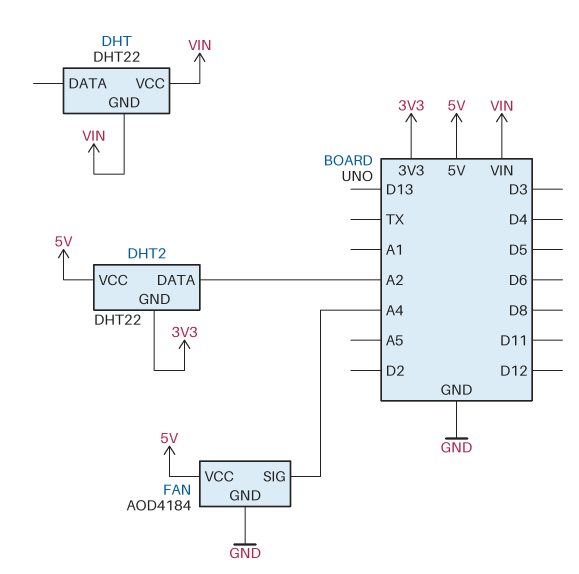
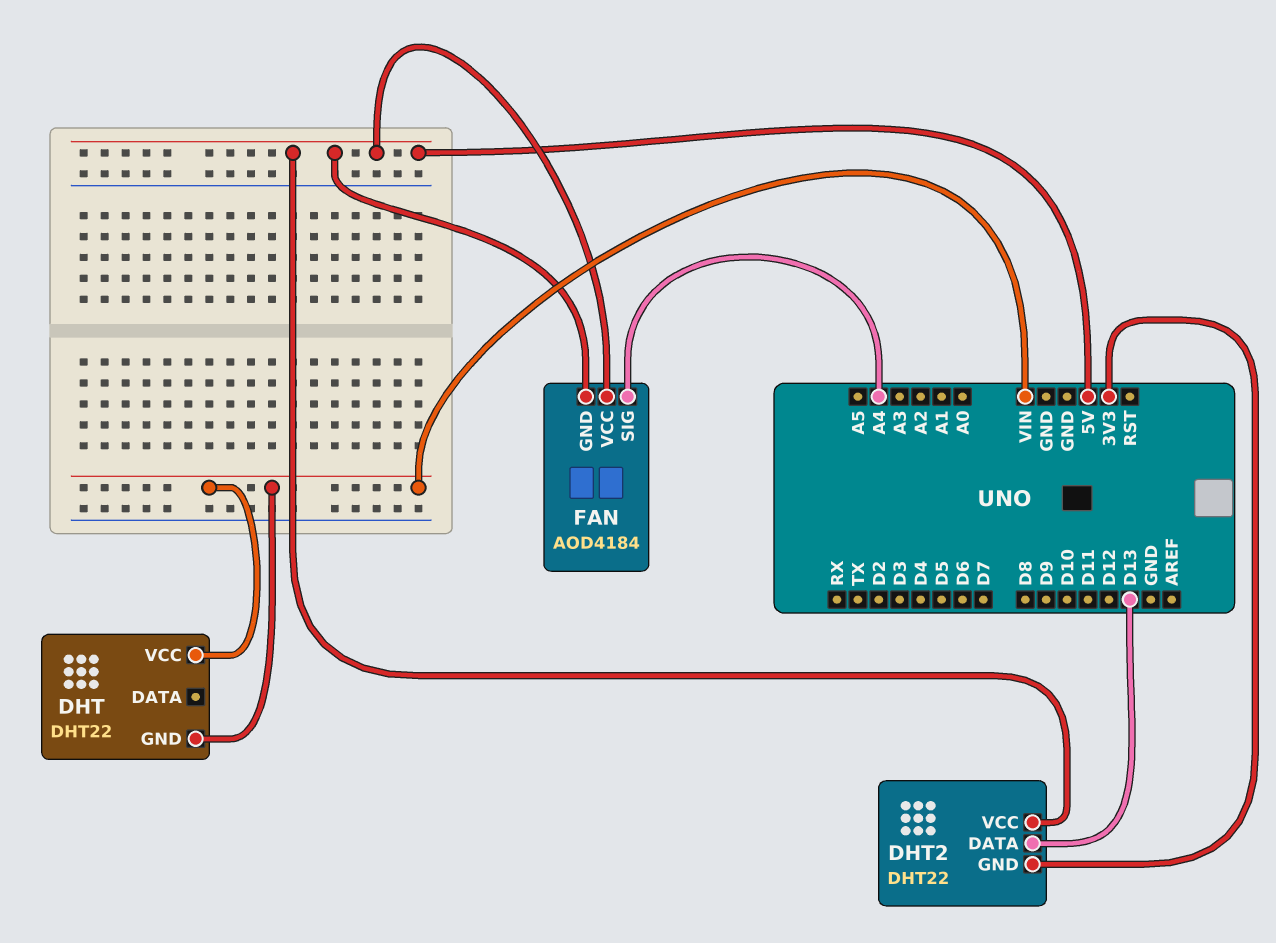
DHT2 pin DATA: A2 -> D13
FAN pin GND: GND -> 5V

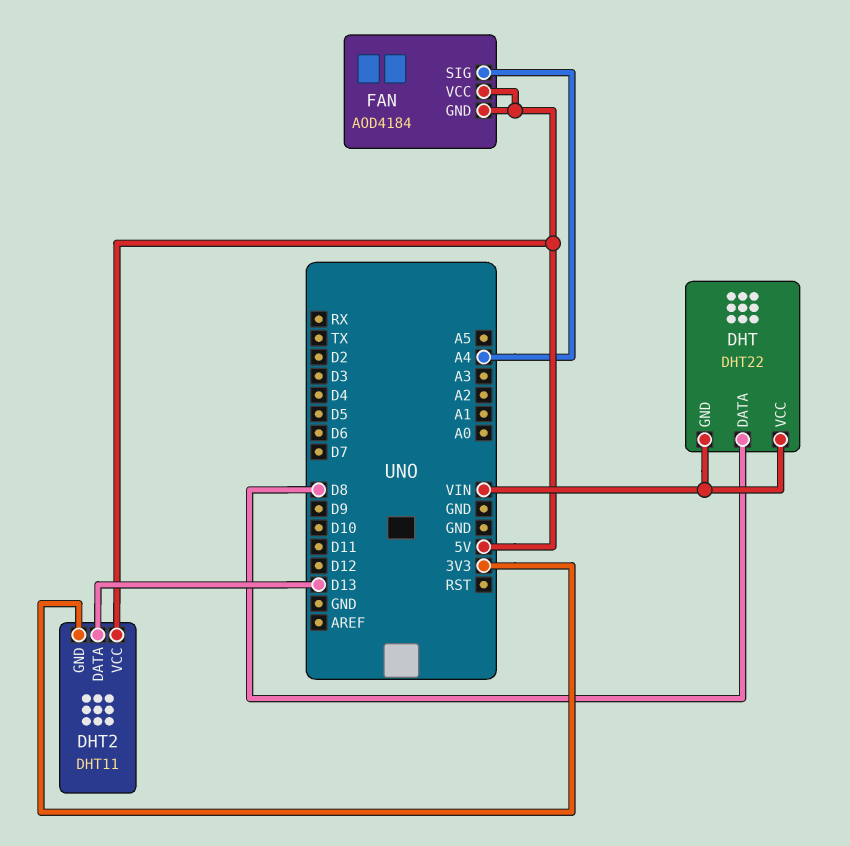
DHT pin DATA: none -> D8
DHT2: DHT22 -> DHT11

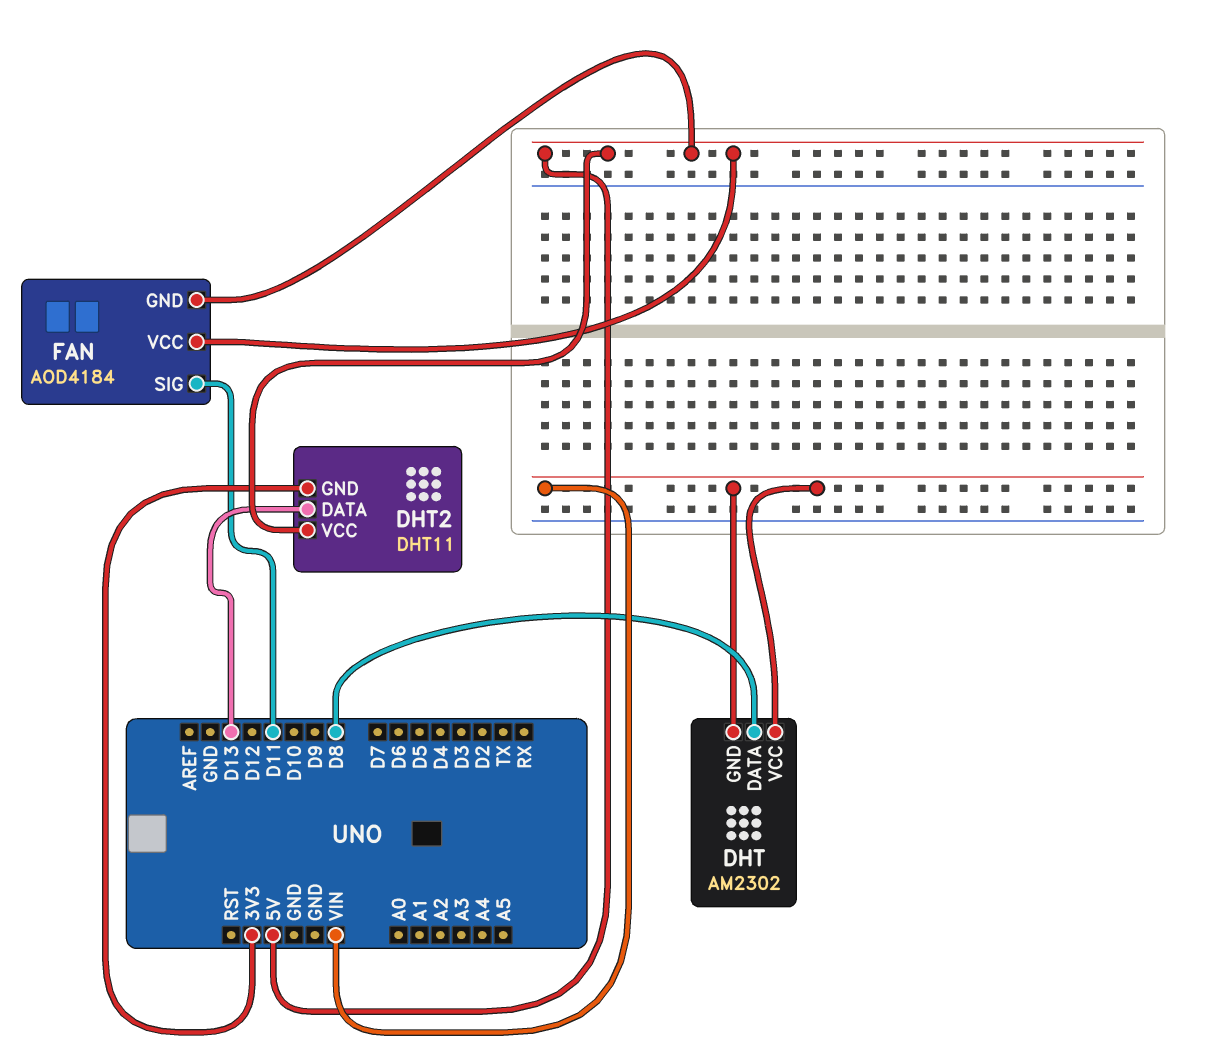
DHT: DHT22 -> AM2302
FAN pin SIG: A4 -> D11

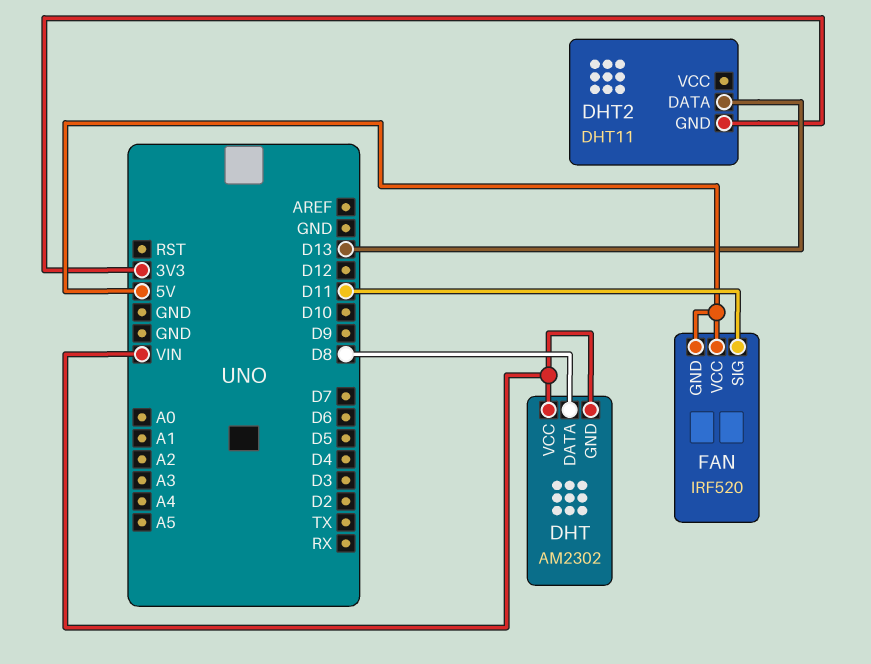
DHT2 pin VCC: 5V -> none
FAN: AOD4184 -> IRF520

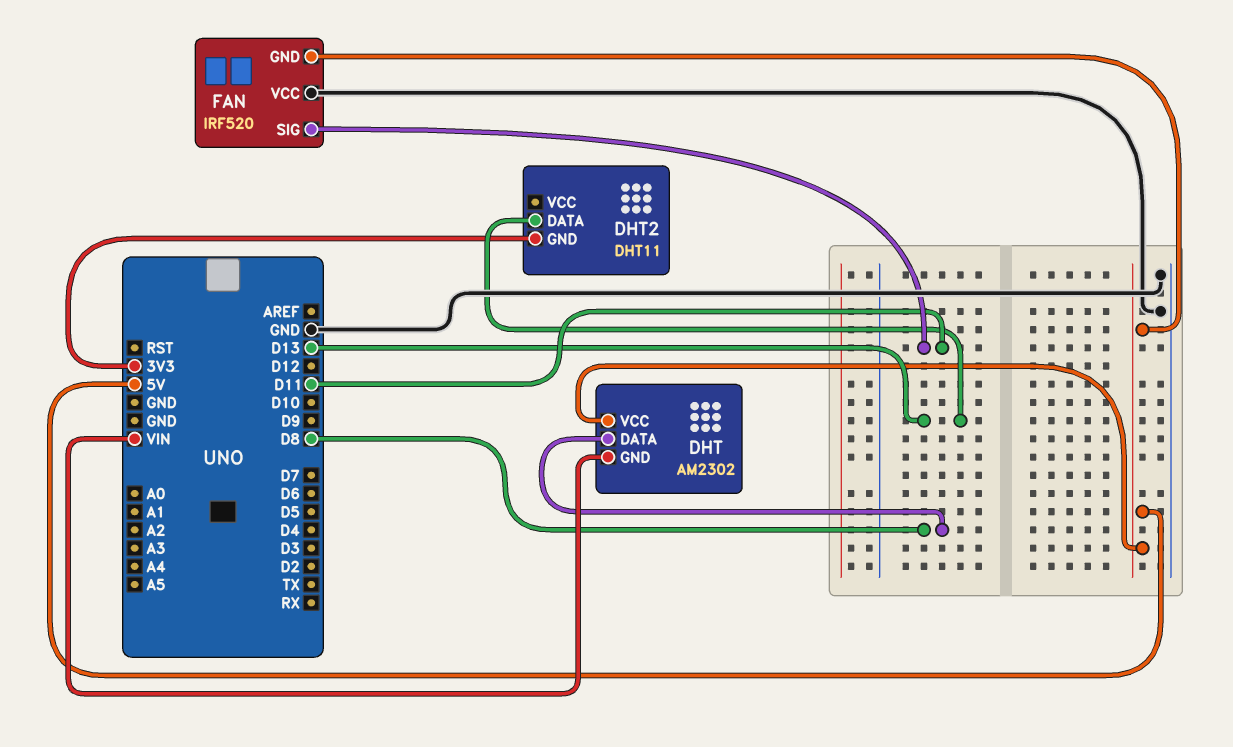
DHT pin VCC: VIN -> 5V
FAN pin VCC: 5V -> GND

